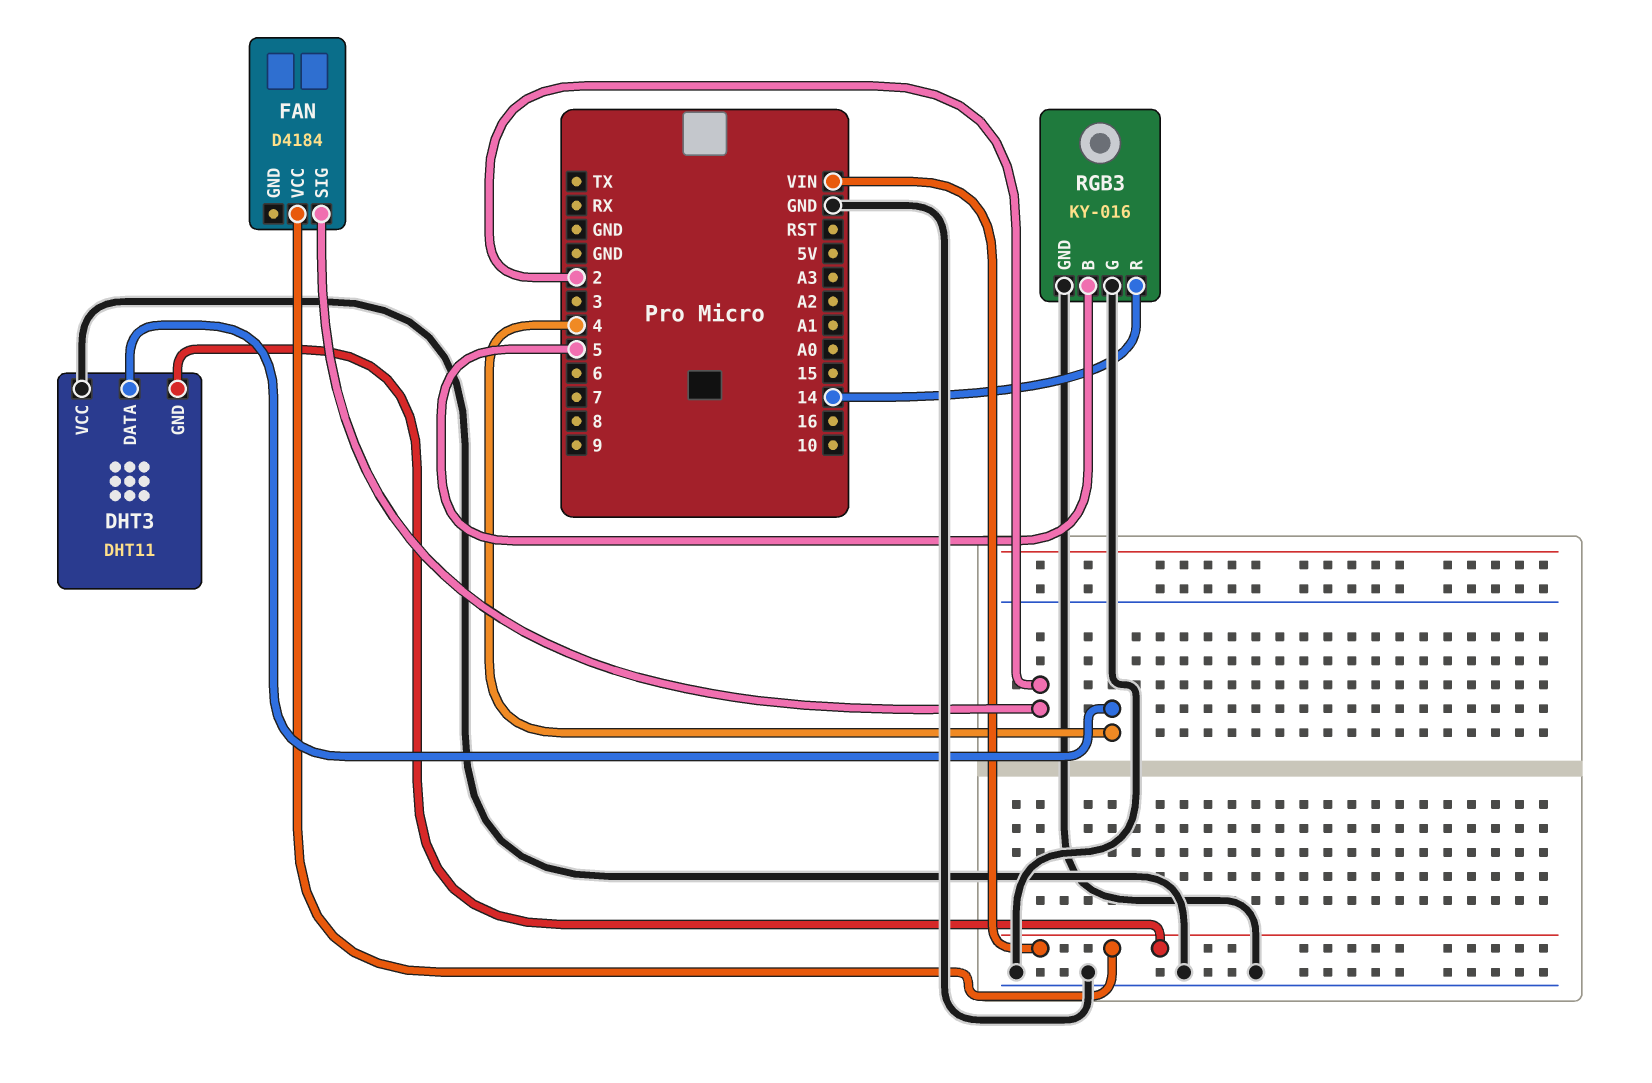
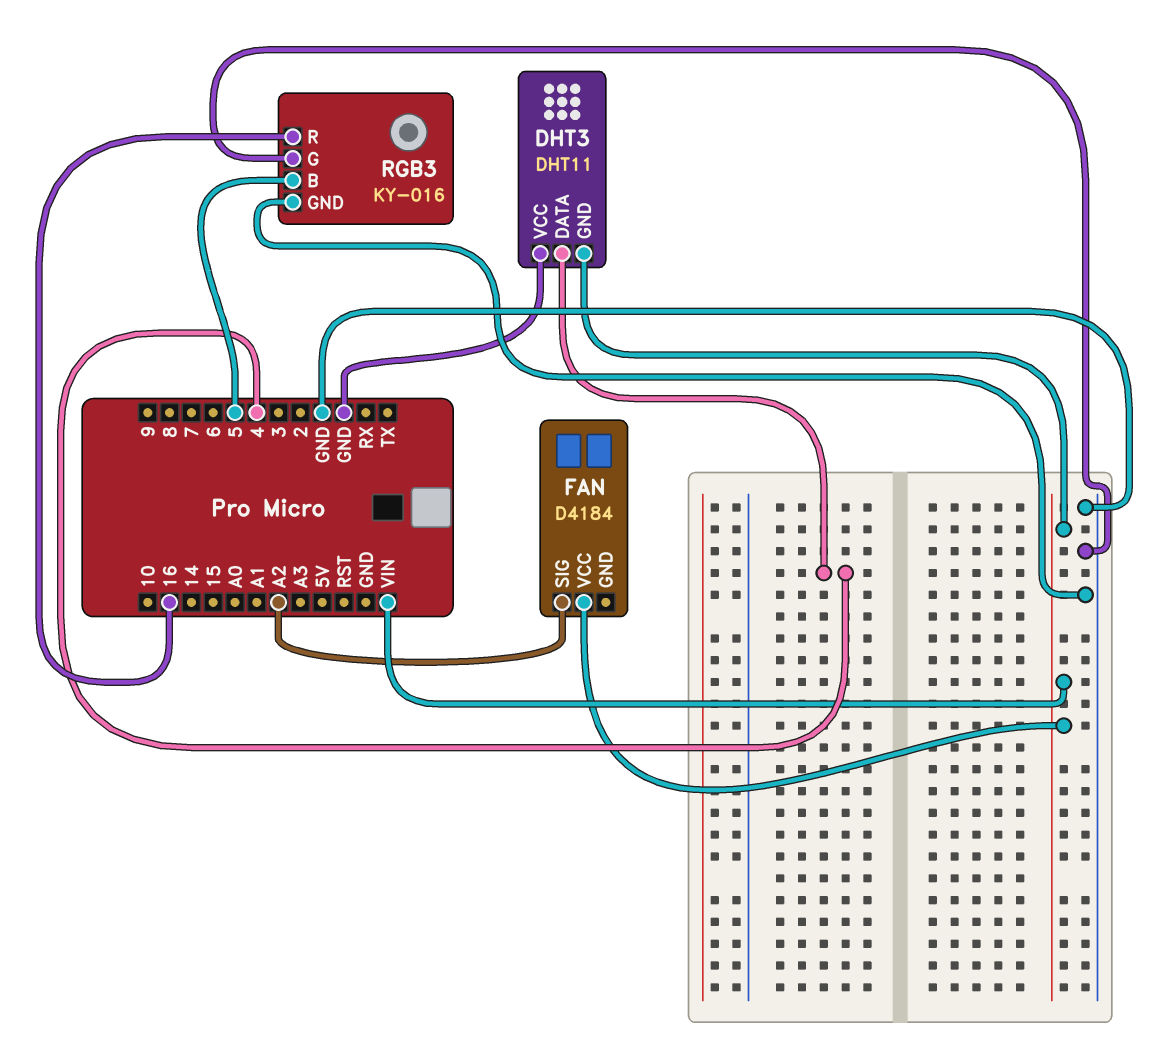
FAN pin SIG: 2 -> A2
RGB3 pin R: 14 -> 16

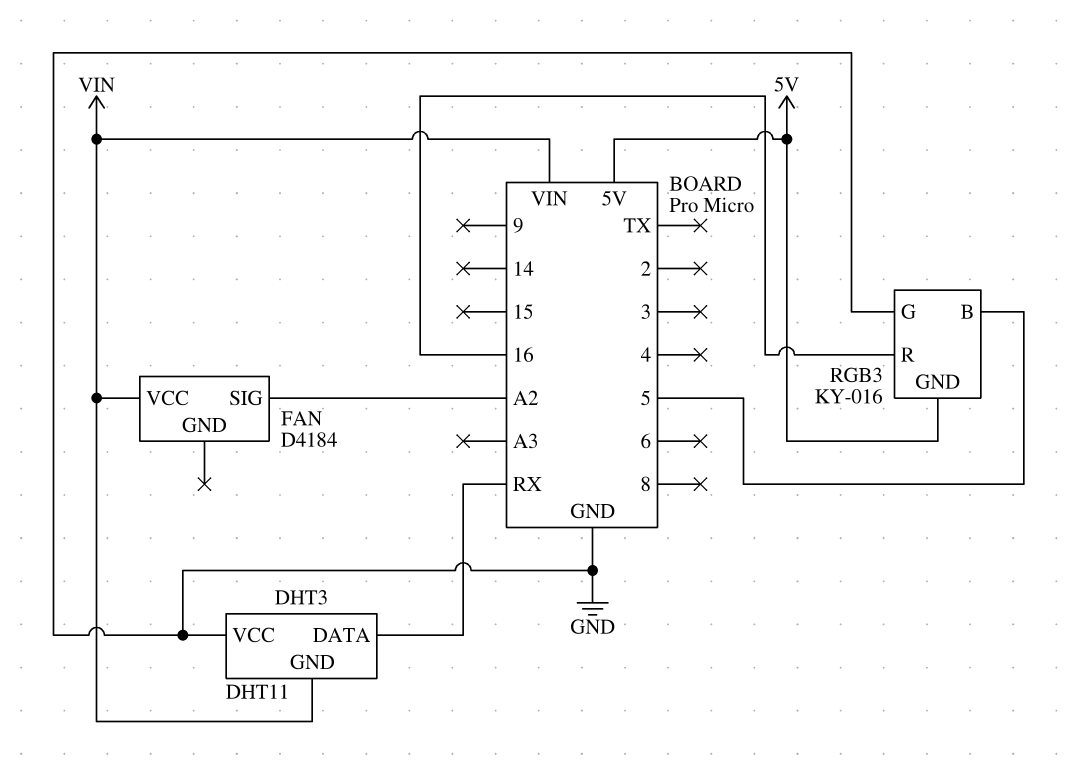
DHT3 pin DATA: 4 -> RX
RGB3 pin GND: GND -> 5V

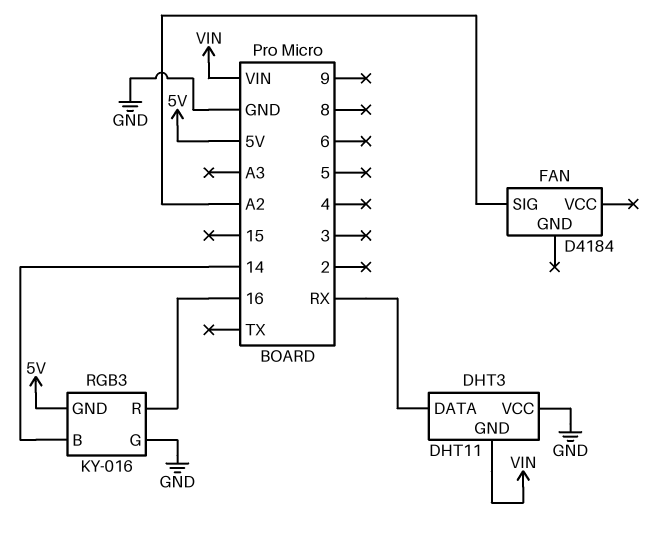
FAN pin VCC: VIN -> none
RGB3 pin B: 5 -> 14

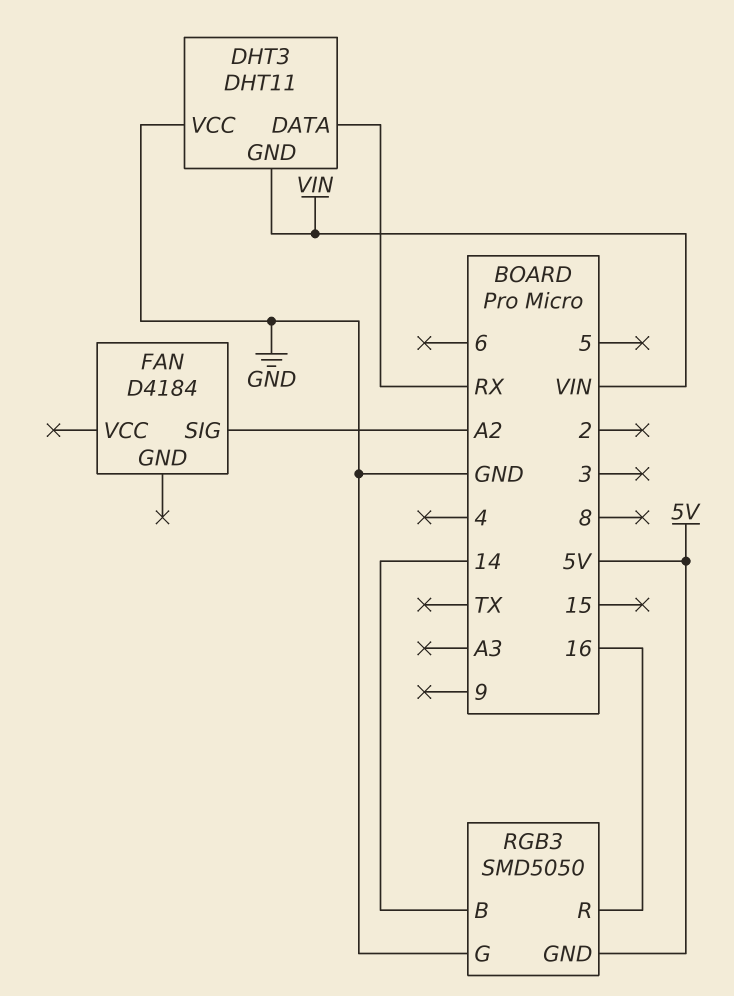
RGB3: KY-016 -> SMD5050

